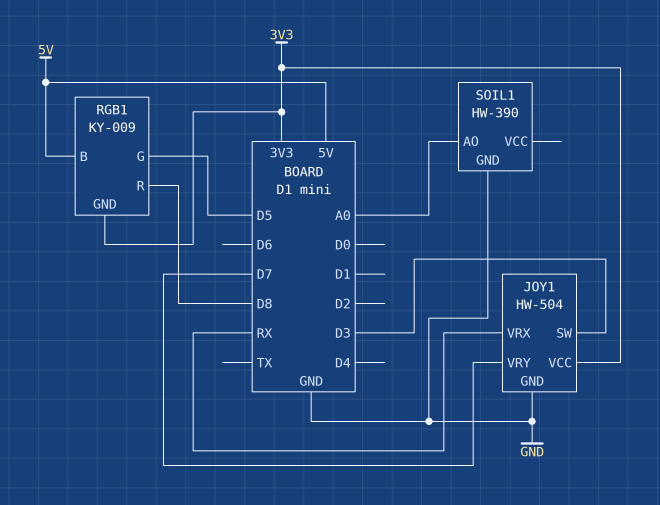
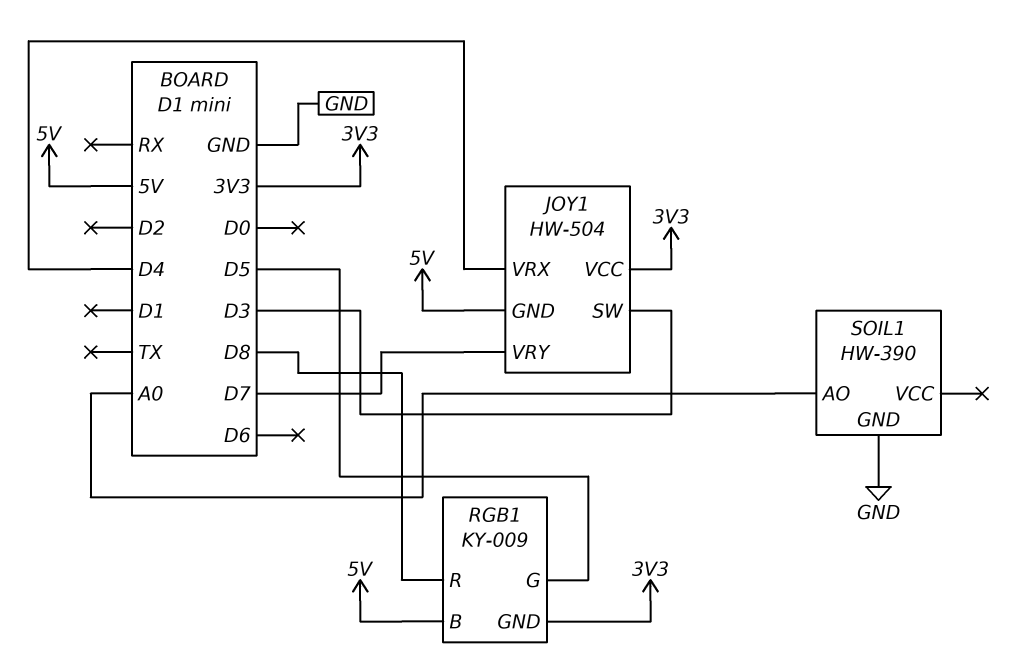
JOY1 pin GND: GND -> 5V
JOY1 pin VRX: RX -> D4

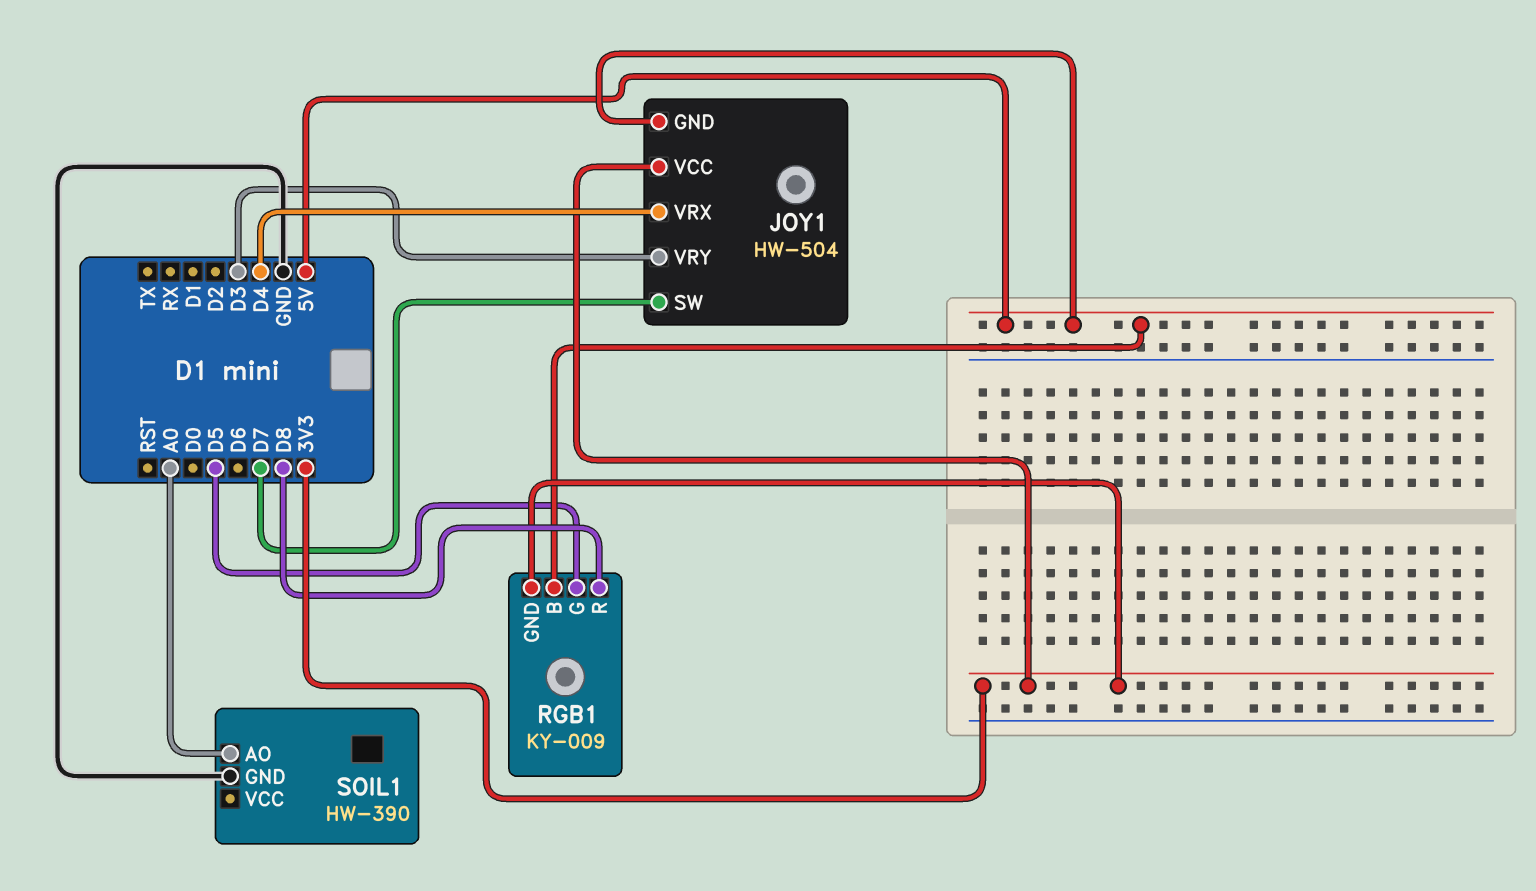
JOY1 pin SW: D3 -> D7
JOY1 pin VRY: D7 -> D3

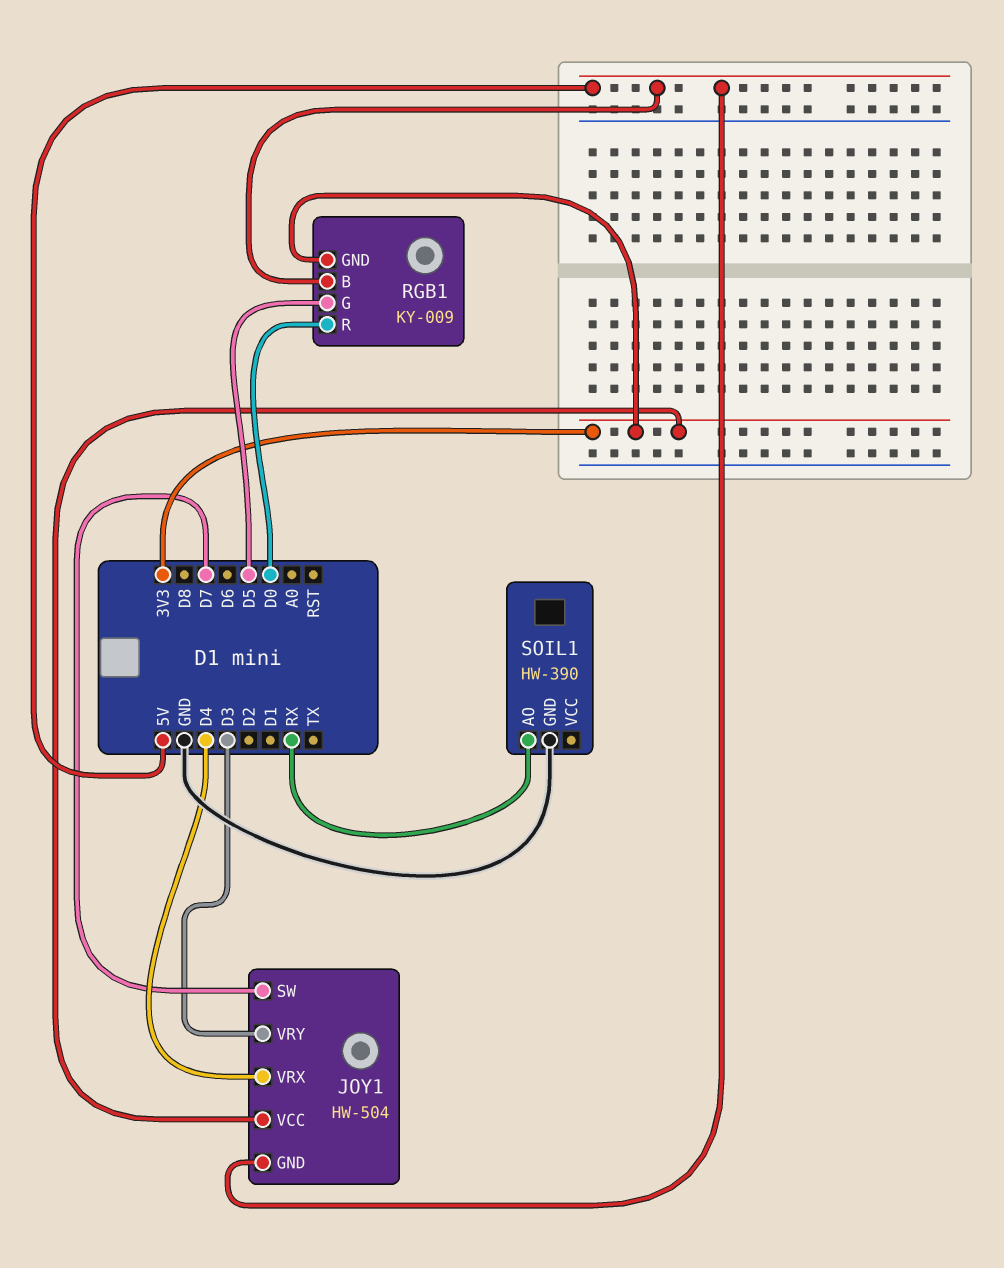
RGB1 pin R: D8 -> D0
SOIL1 pin AO: A0 -> RX

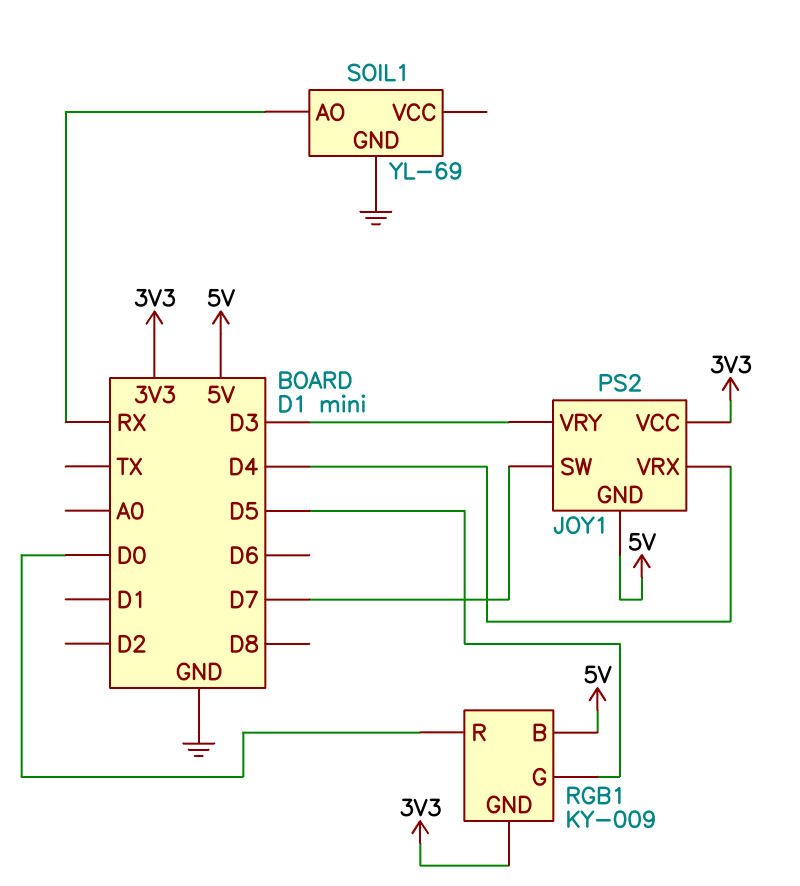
JOY1: HW-504 -> PS2
SOIL1: HW-390 -> YL-69

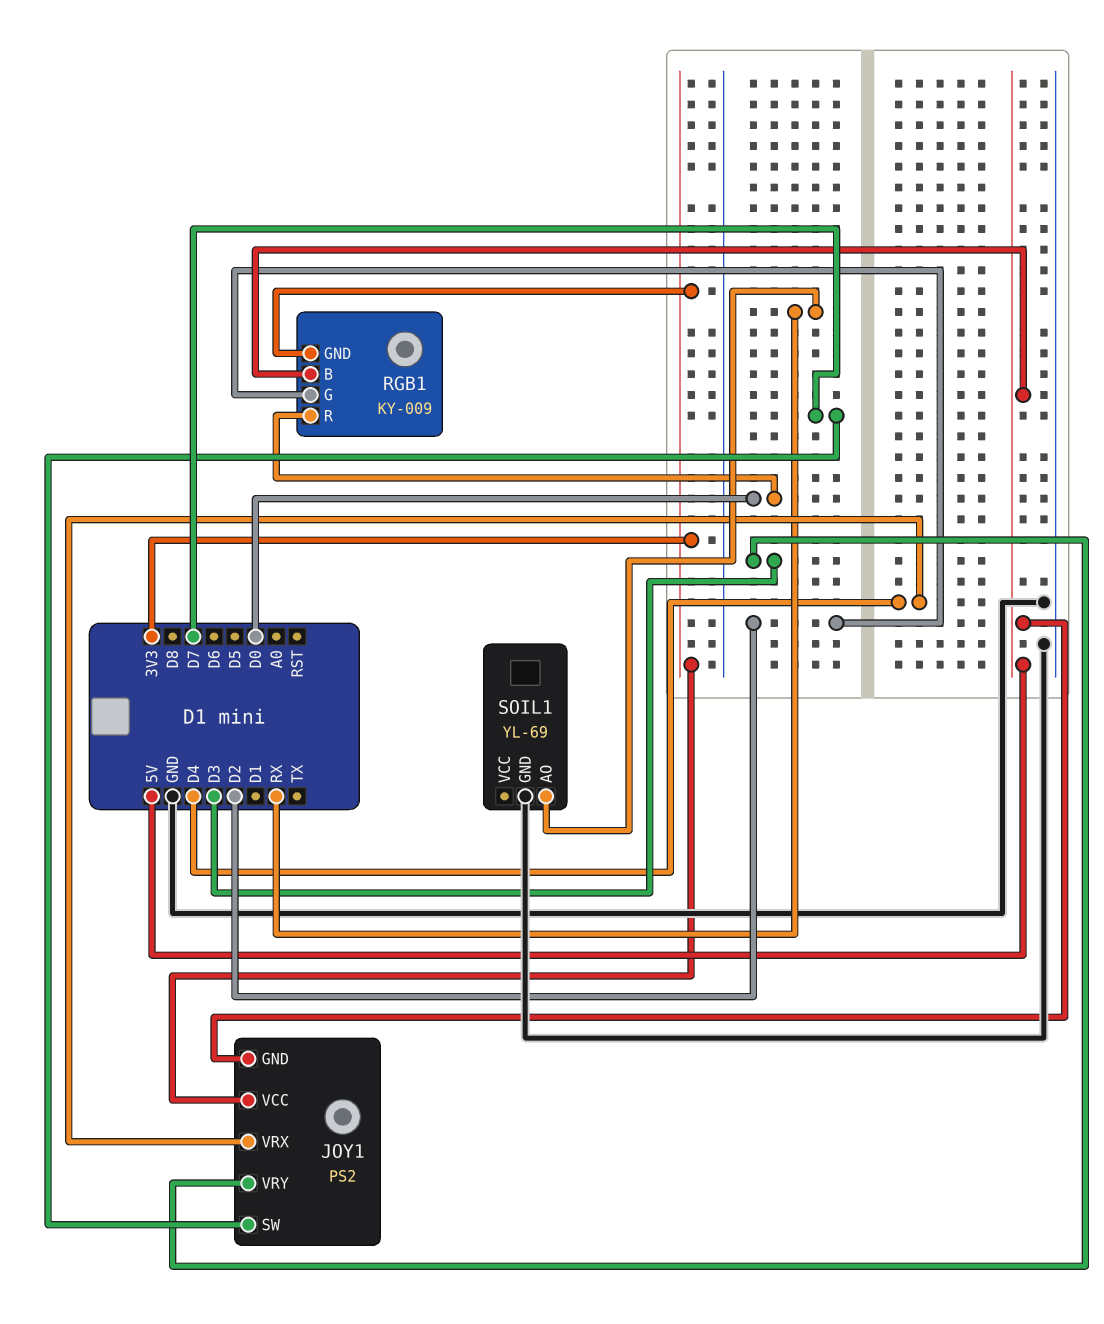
RGB1 pin G: D5 -> D2

